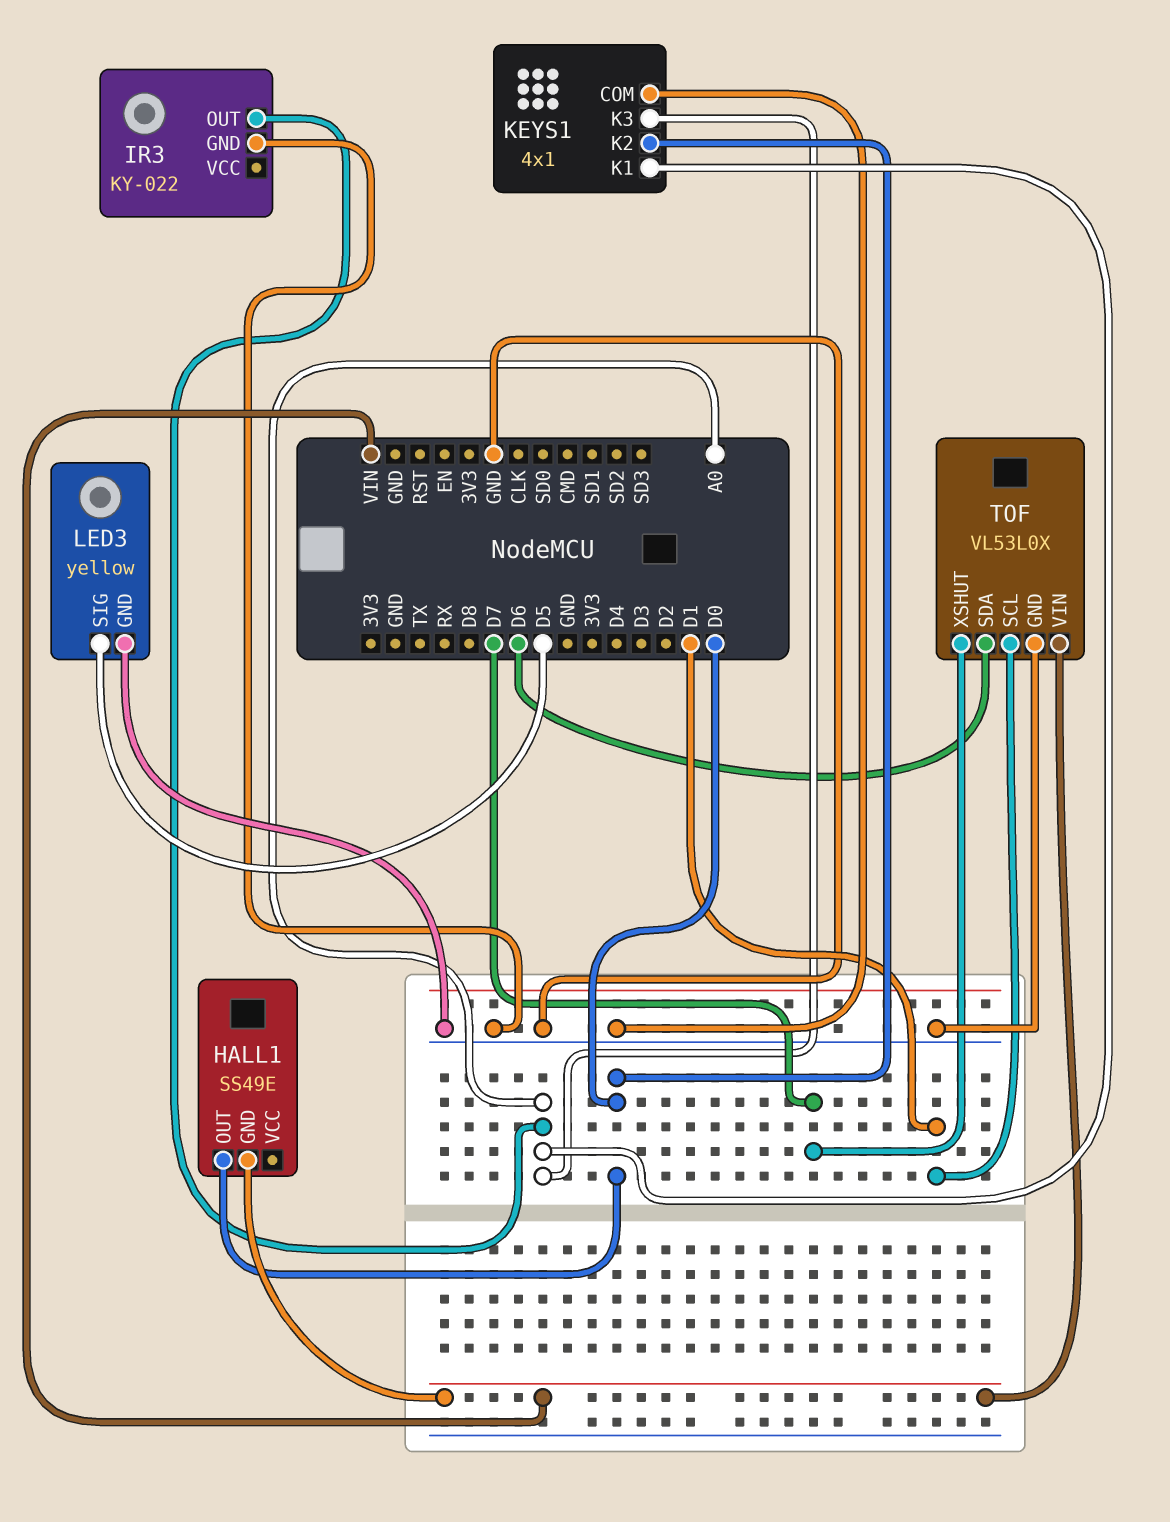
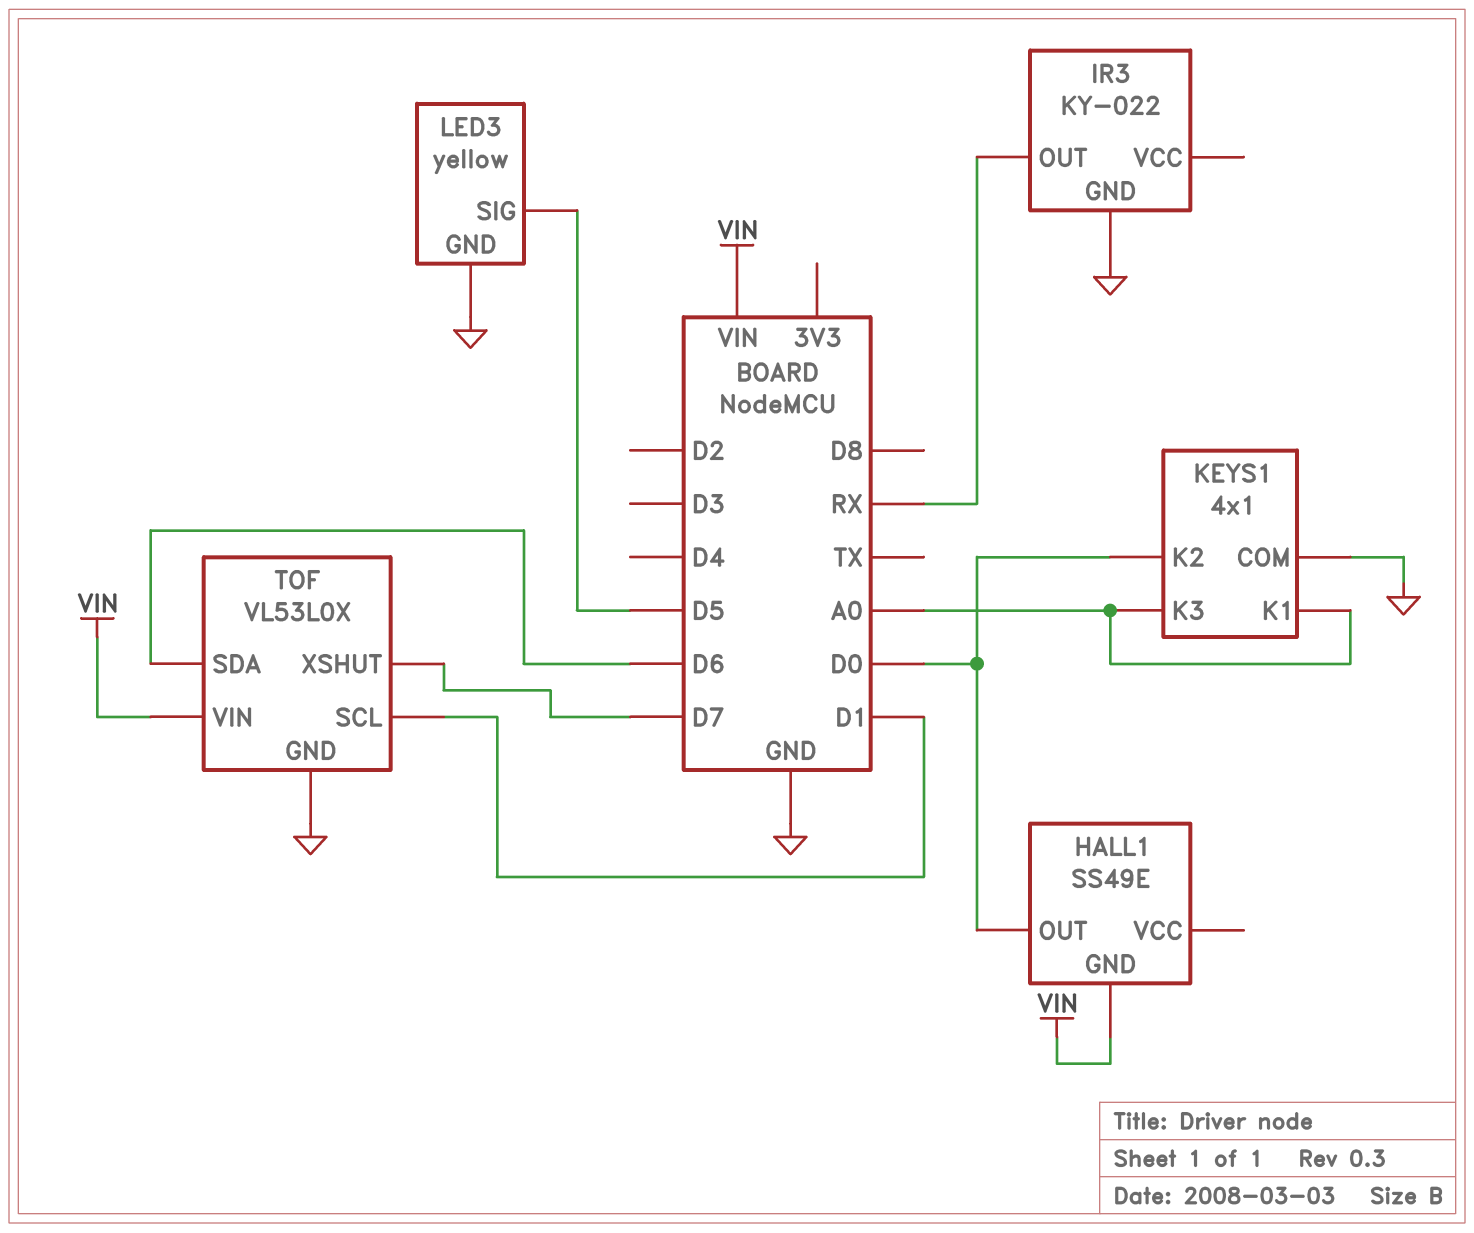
IR3 pin OUT: A0 -> RX

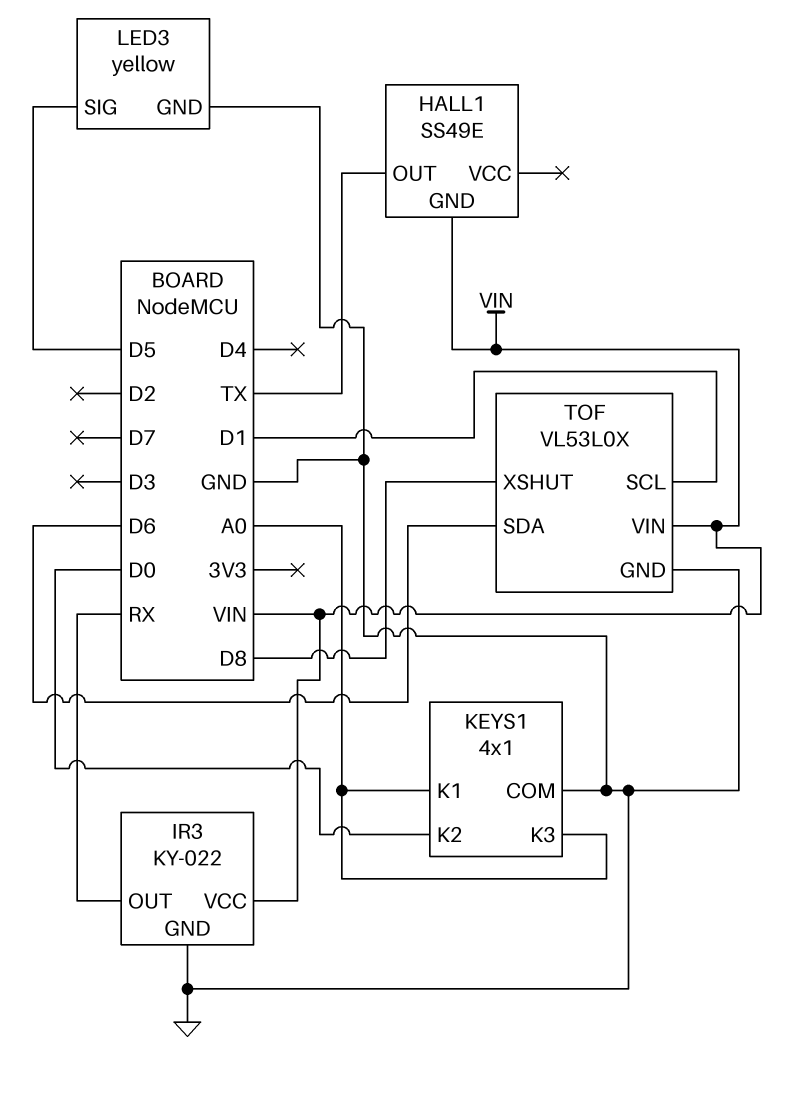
HALL1 pin OUT: D0 -> TX
IR3 pin VCC: none -> VIN
TOF pin XSHUT: D7 -> D8

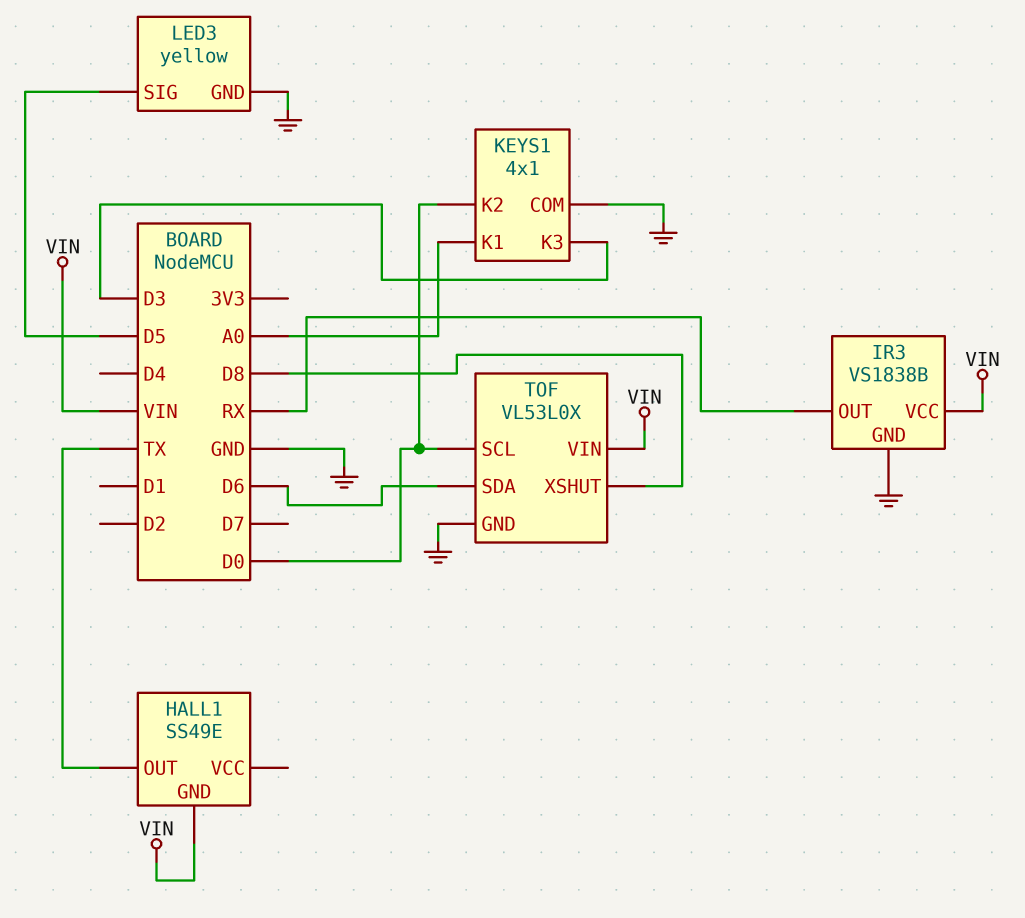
IR3: KY-022 -> VS1838B
KEYS1 pin K3: A0 -> D3
TOF pin SCL: D1 -> D0

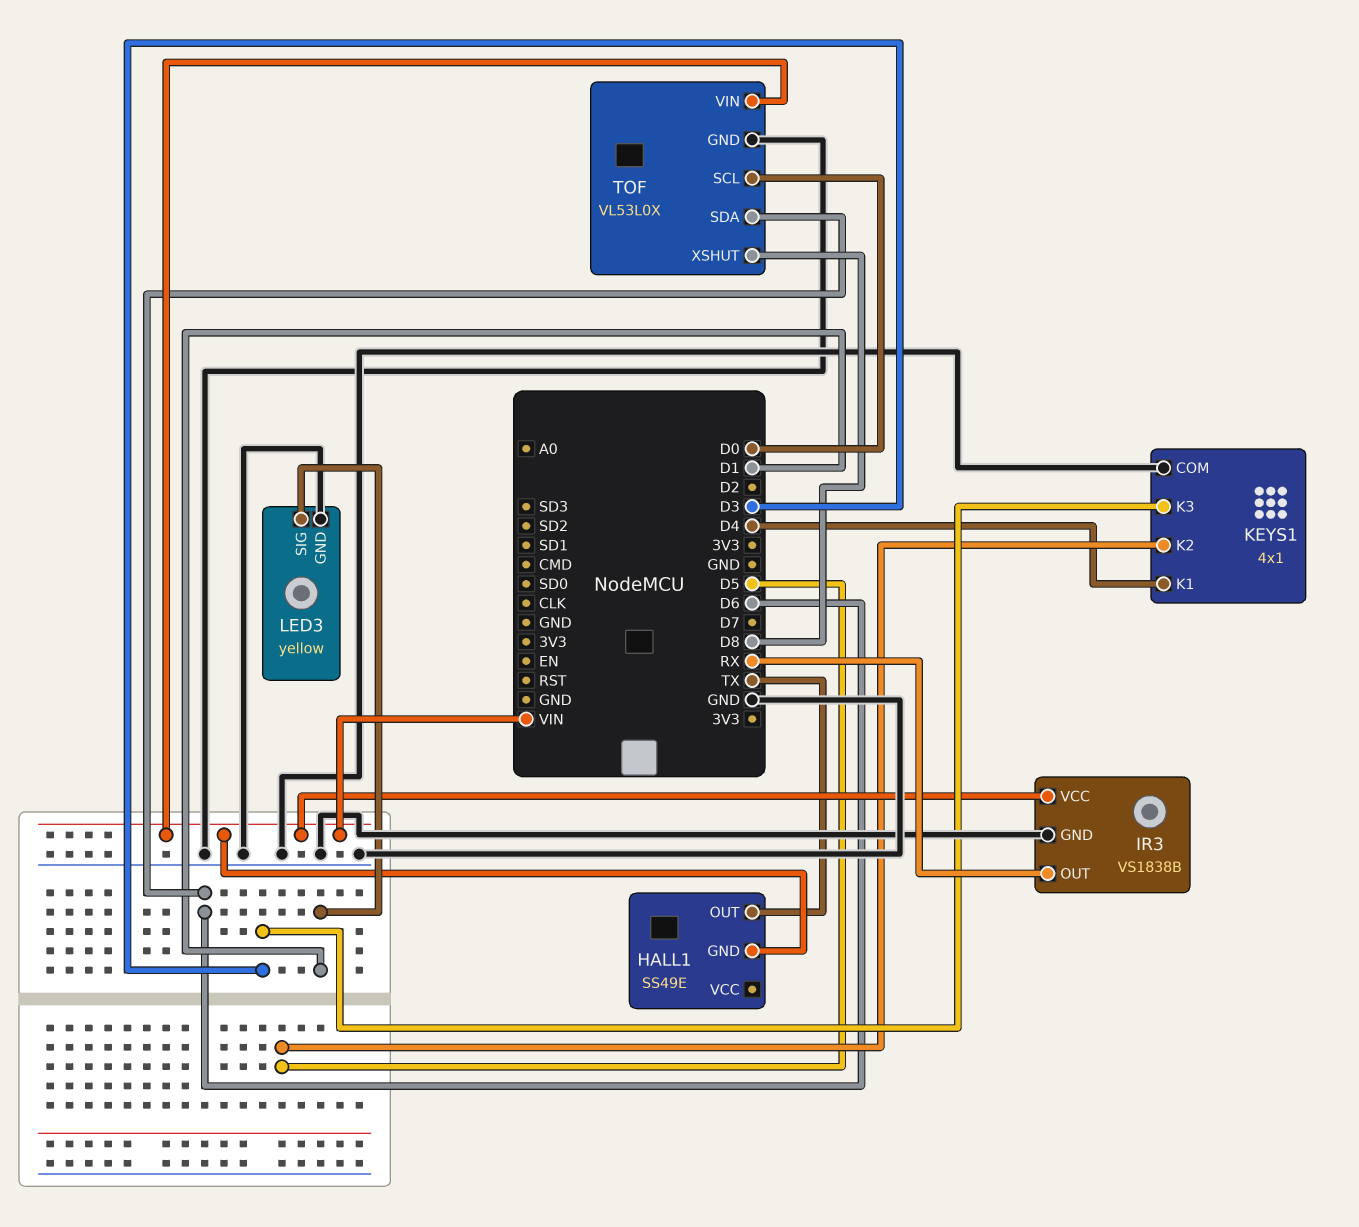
KEYS1 pin K1: A0 -> D4
KEYS1 pin K2: D0 -> D5
LED3 pin SIG: D5 -> D1

